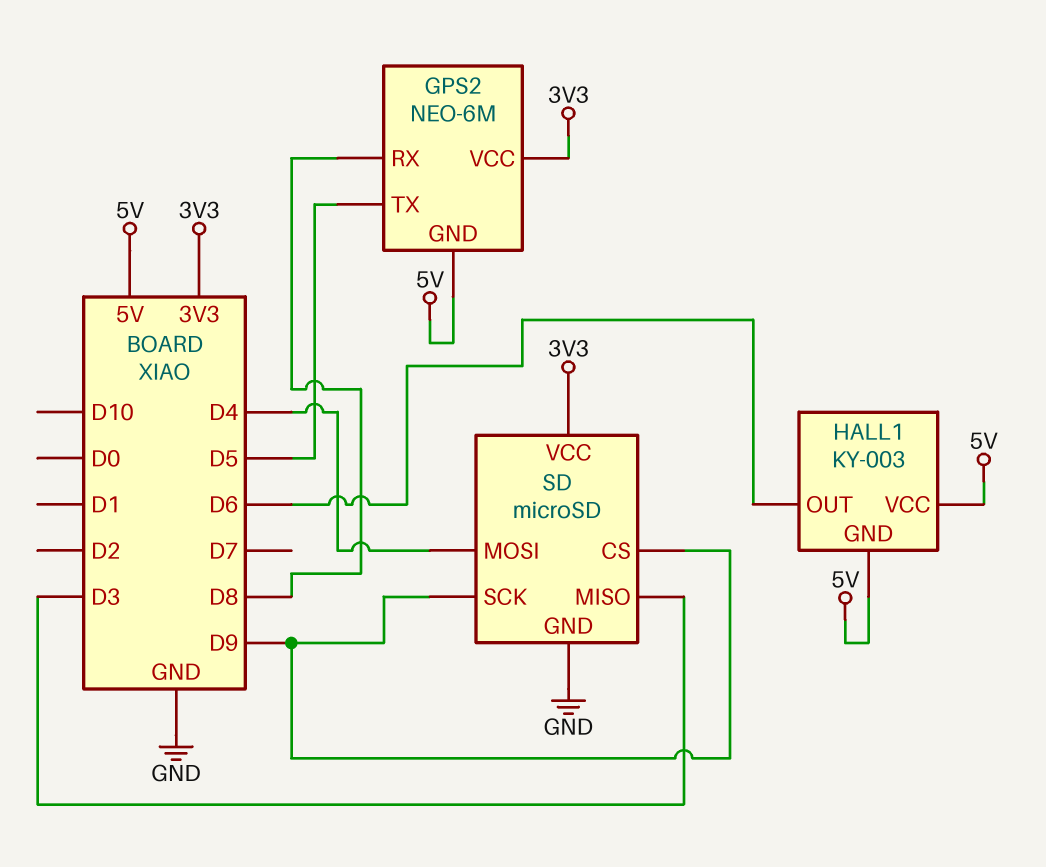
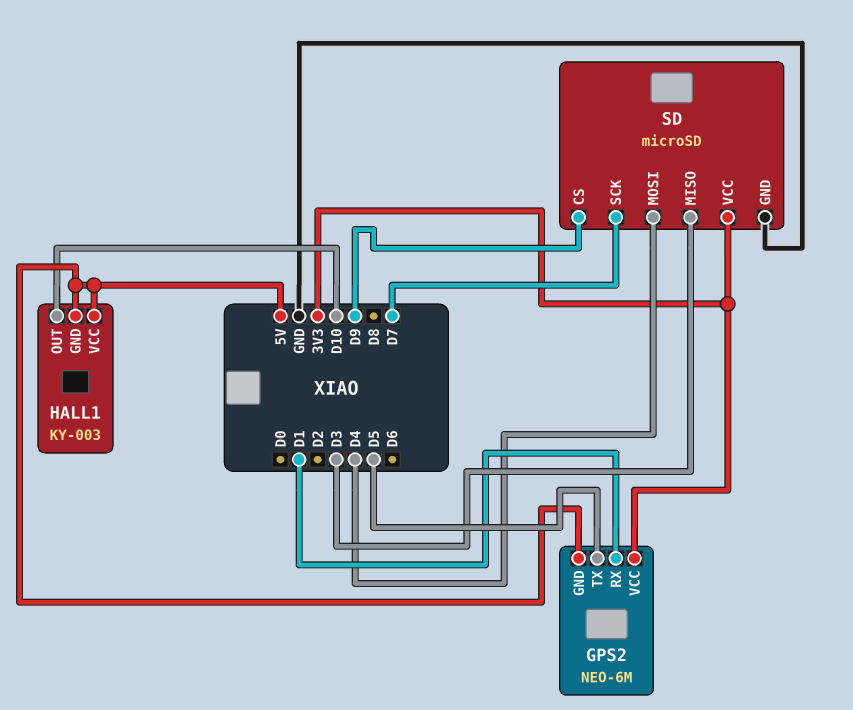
GPS2 pin RX: D8 -> D1
HALL1 pin OUT: D6 -> D10
SD pin SCK: D9 -> D7

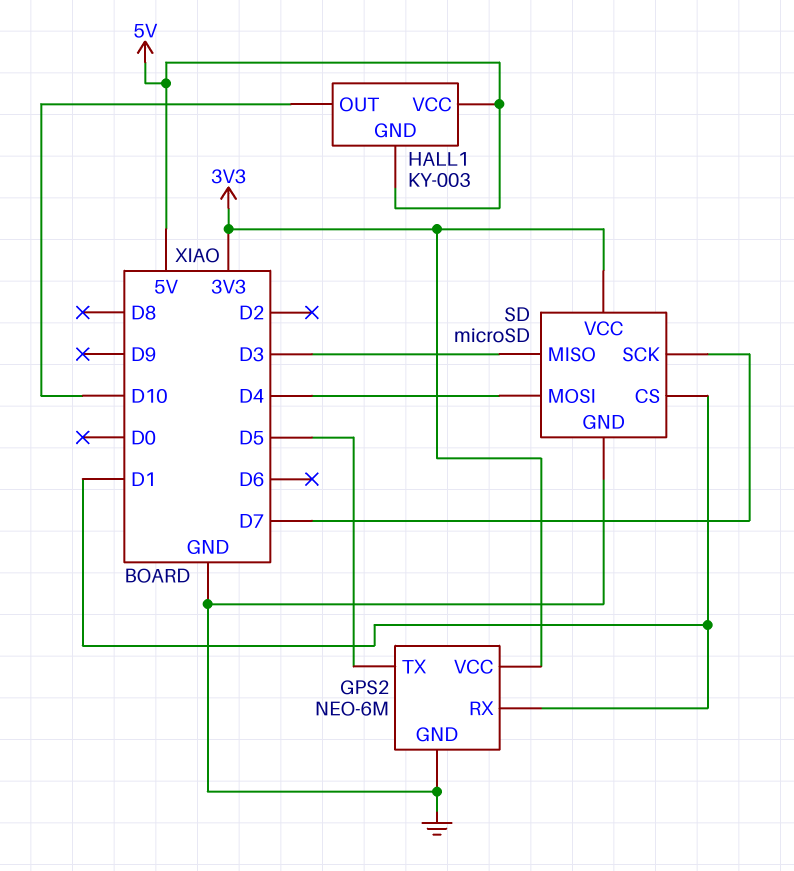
GPS2 pin GND: 5V -> GND
SD pin CS: D9 -> D1

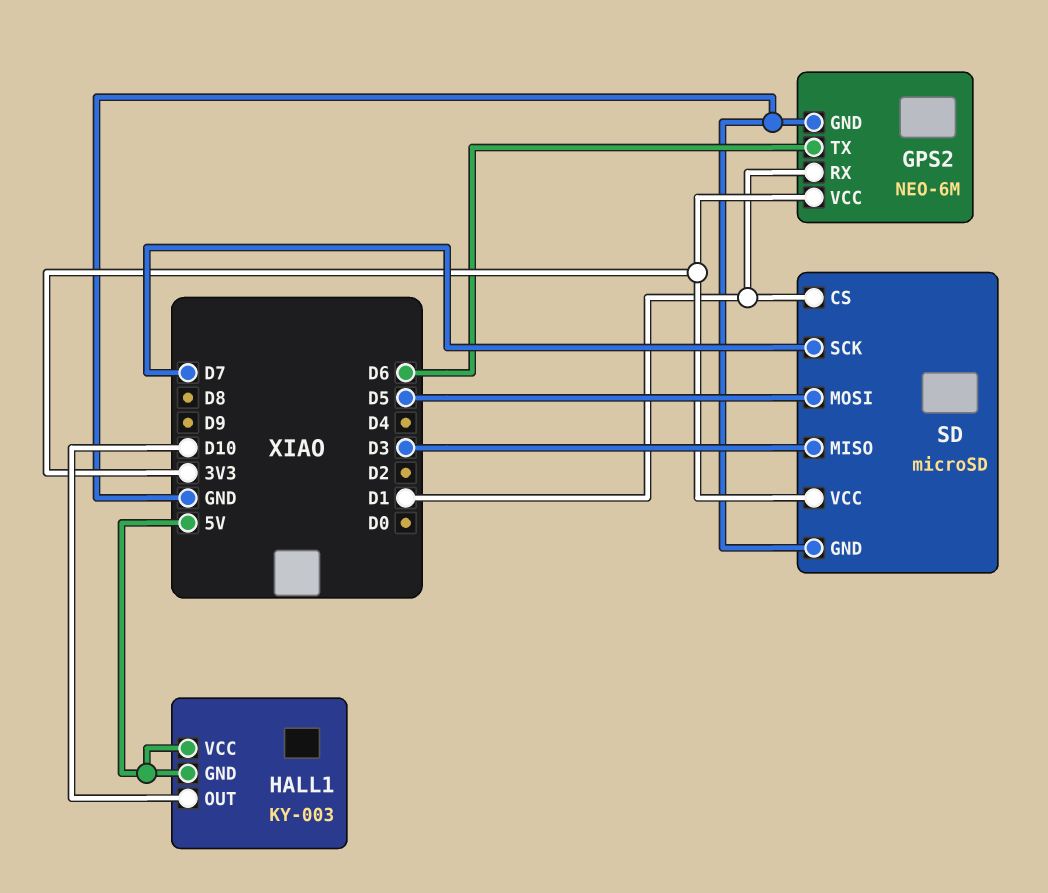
GPS2 pin TX: D5 -> D6
SD pin MOSI: D4 -> D5

